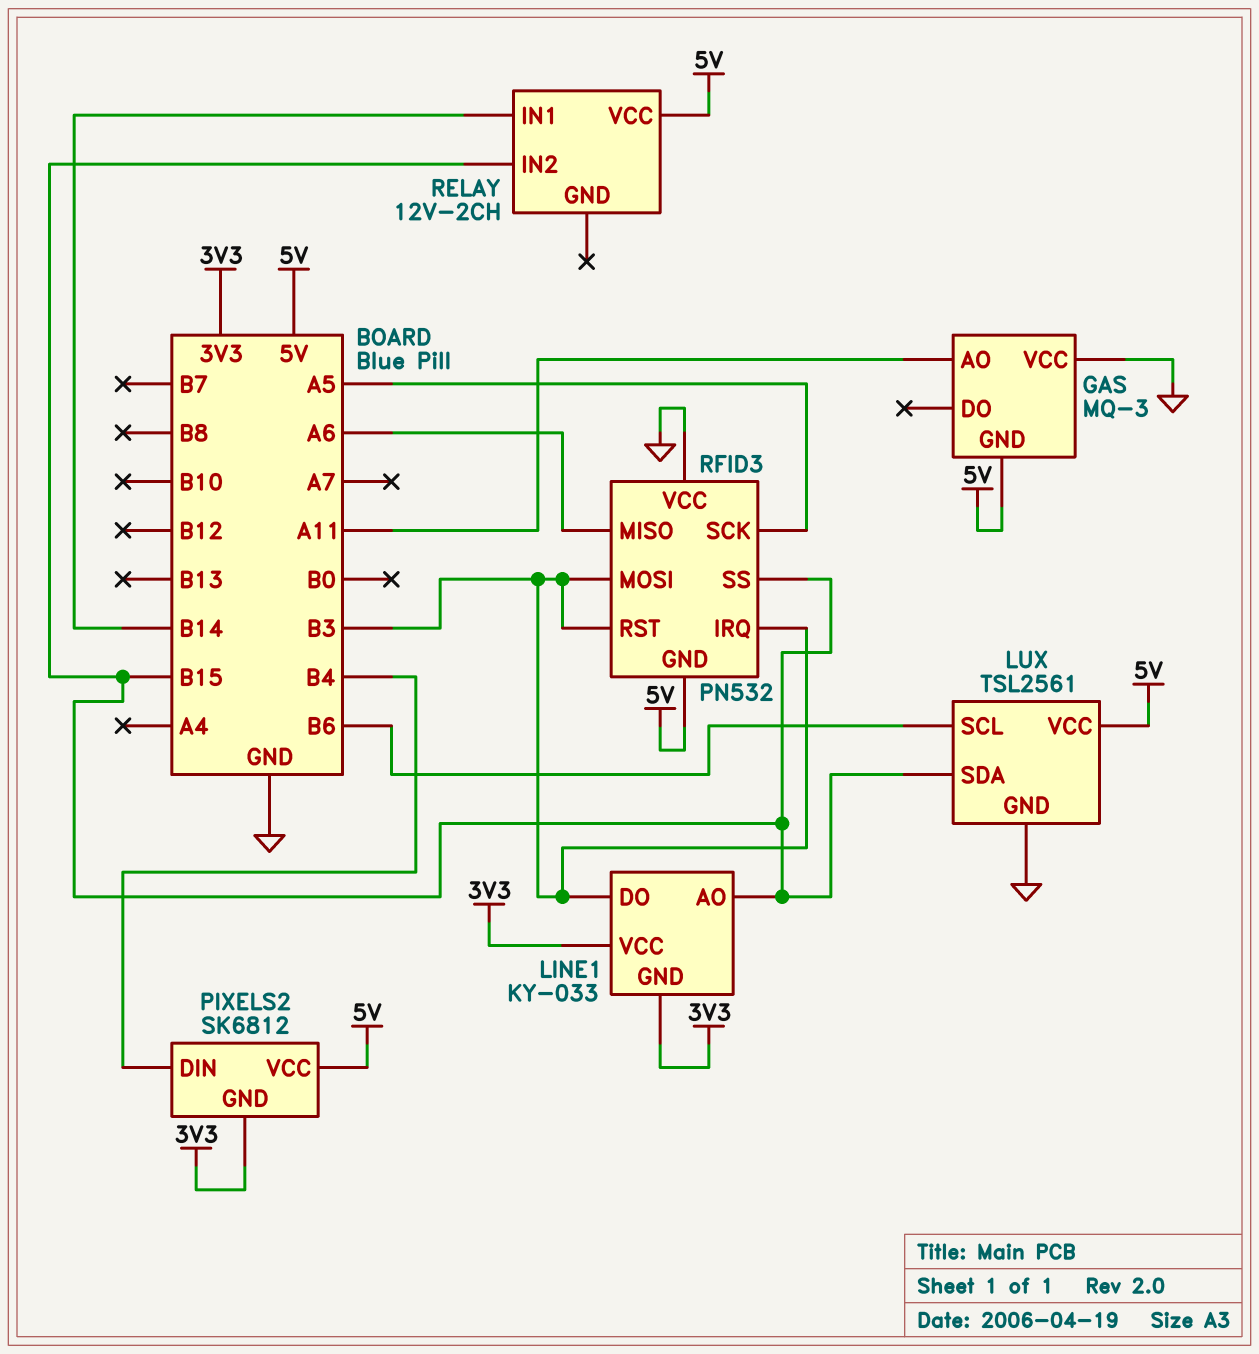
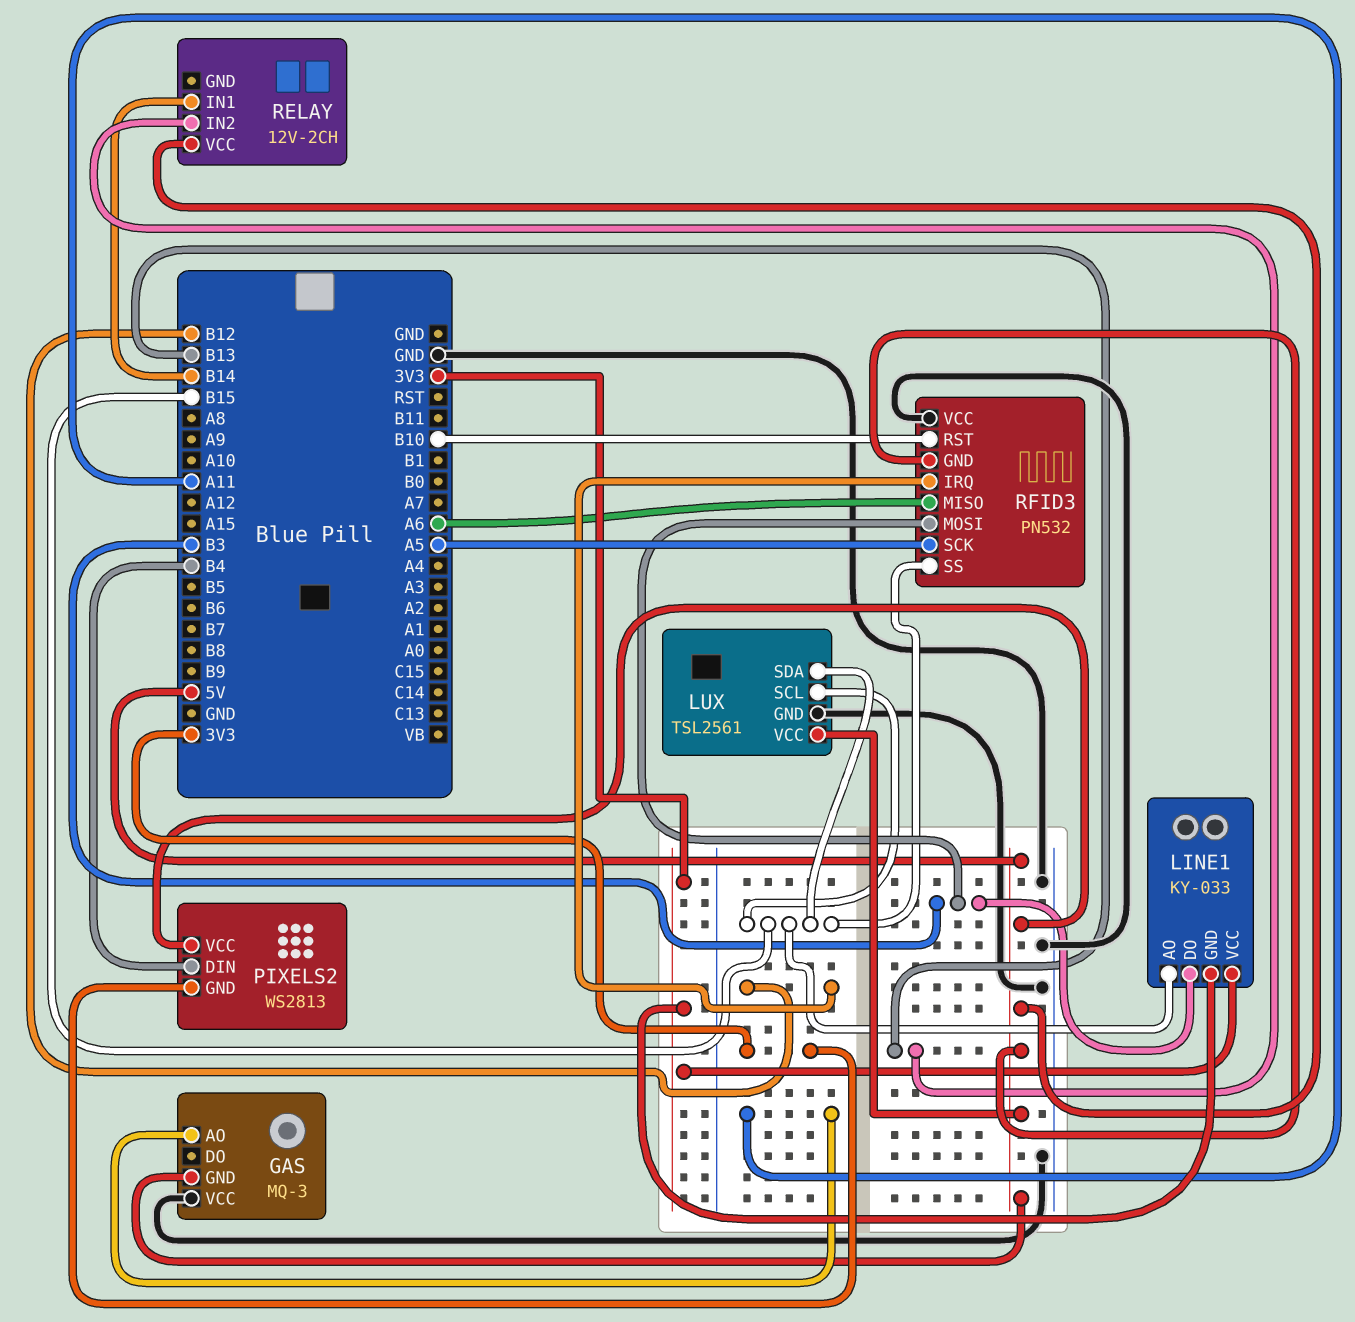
LUX pin SCL: B6 -> B15
PIXELS2: SK6812 -> WS2813
RELAY pin IN2: B15 -> B13
RFID3 pin IRQ: B3 -> B12
RFID3 pin RST: B3 -> B10

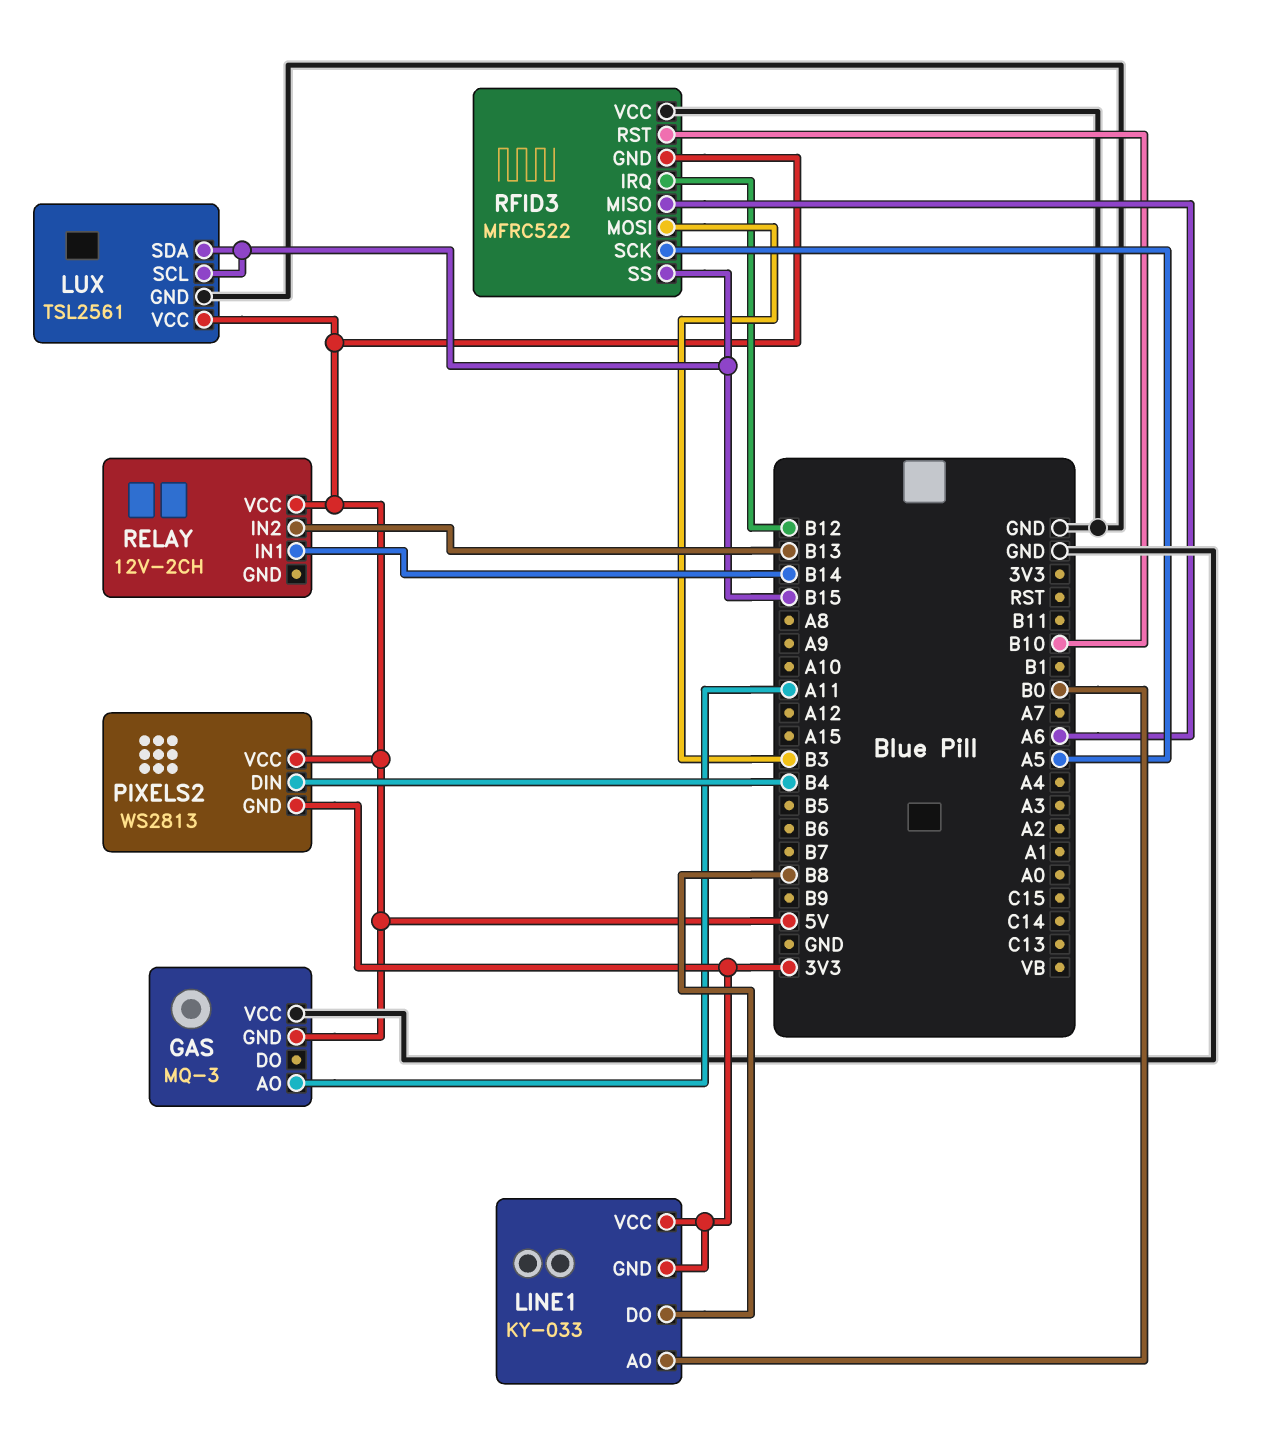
LINE1 pin AO: B15 -> B0
LINE1 pin DO: B3 -> B8
RFID3: PN532 -> MFRC522

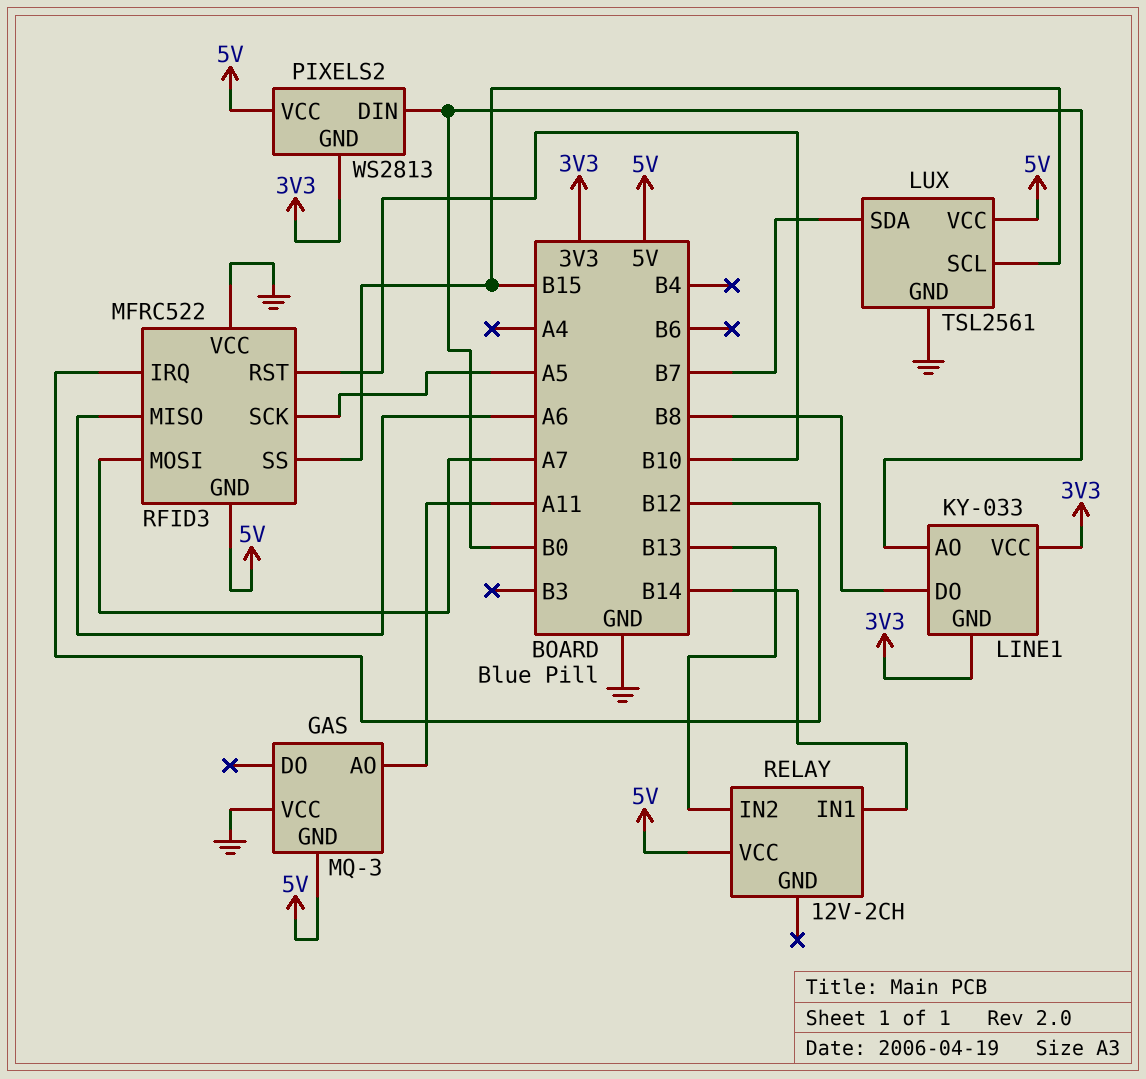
LUX pin SDA: B15 -> B7
PIXELS2 pin DIN: B4 -> B0
RFID3 pin MOSI: B3 -> A7

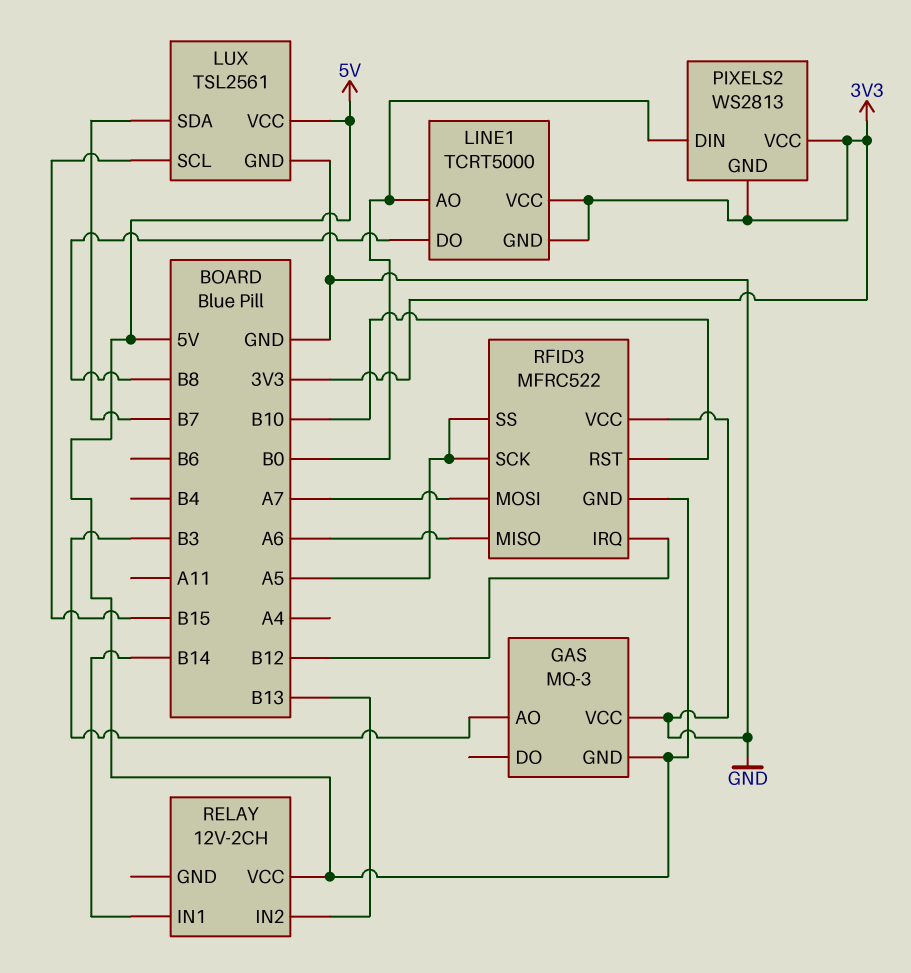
GAS pin AO: A11 -> B3
LINE1: KY-033 -> TCRT5000
PIXELS2 pin VCC: 5V -> 3V3
RFID3 pin SS: B15 -> A5

